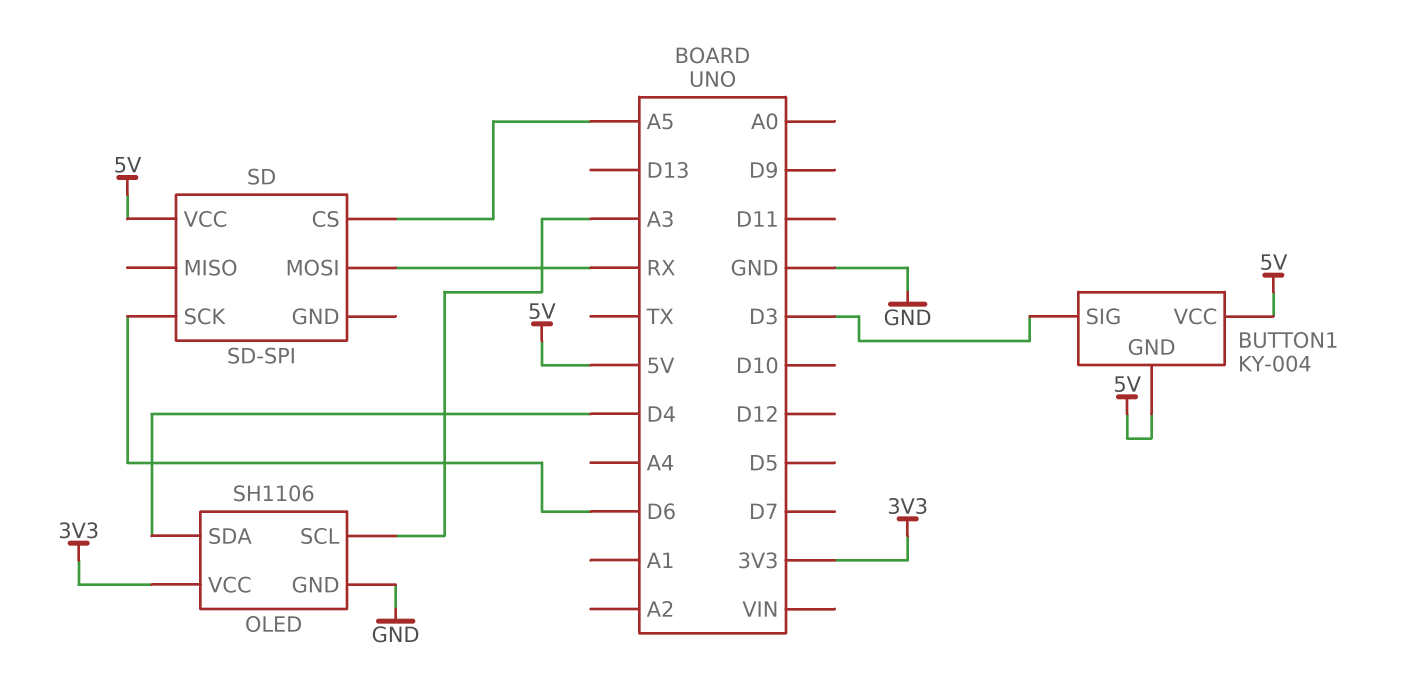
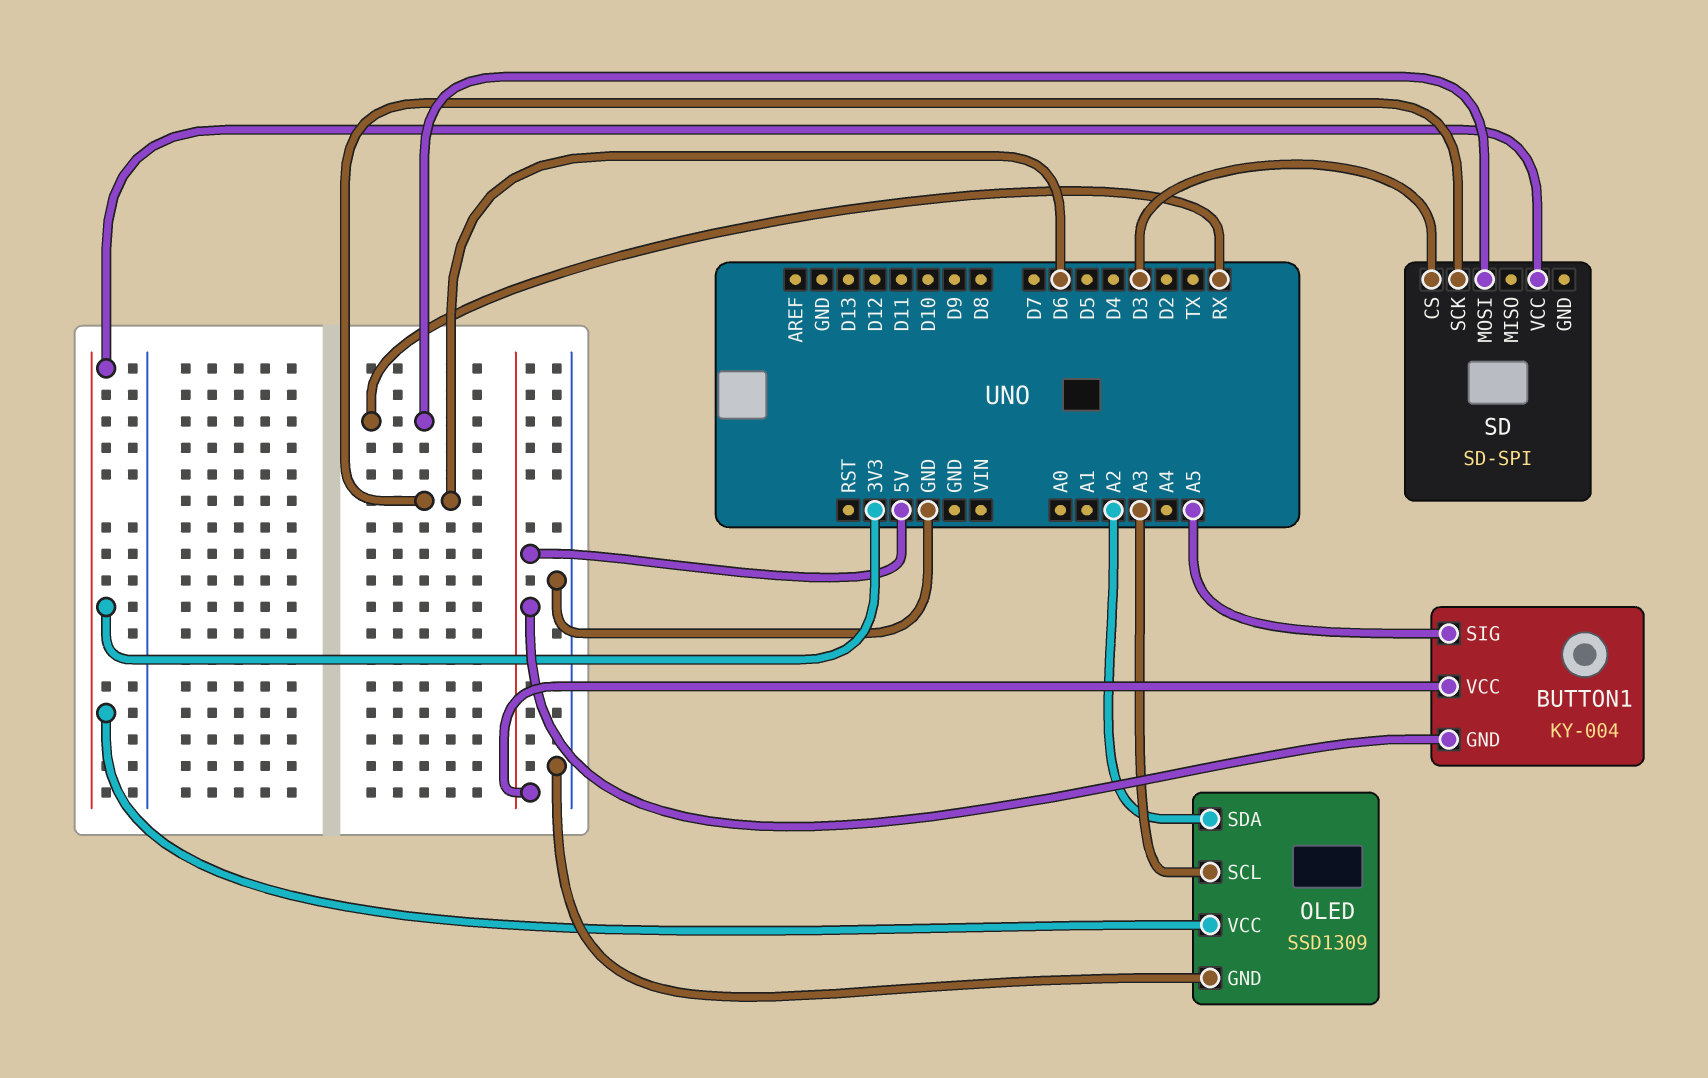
BUTTON1 pin SIG: D3 -> A5
OLED: SH1106 -> SSD1309
OLED pin SDA: D4 -> A2
SD pin CS: A5 -> D3
SD pin VCC: 5V -> 3V3

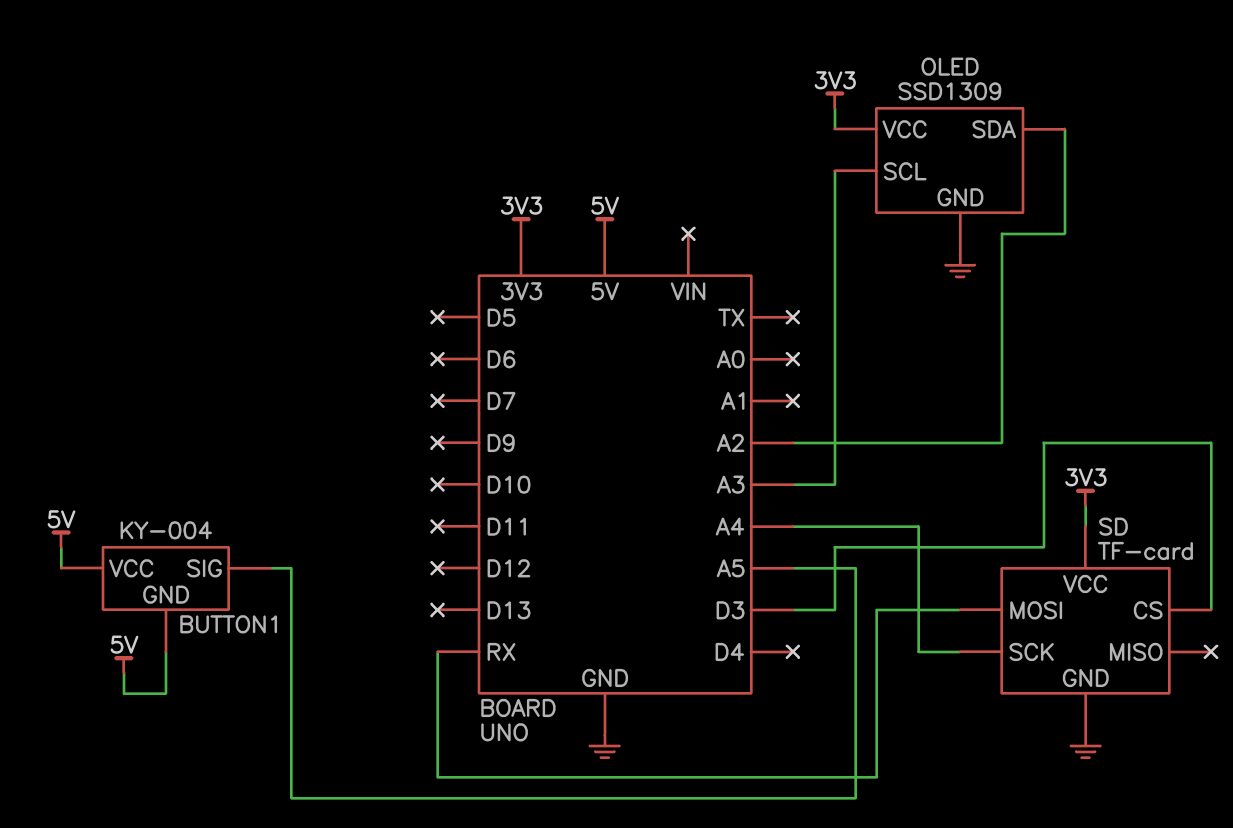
SD: SD-SPI -> TF-card
SD pin GND: none -> GND
SD pin SCK: D6 -> A4

